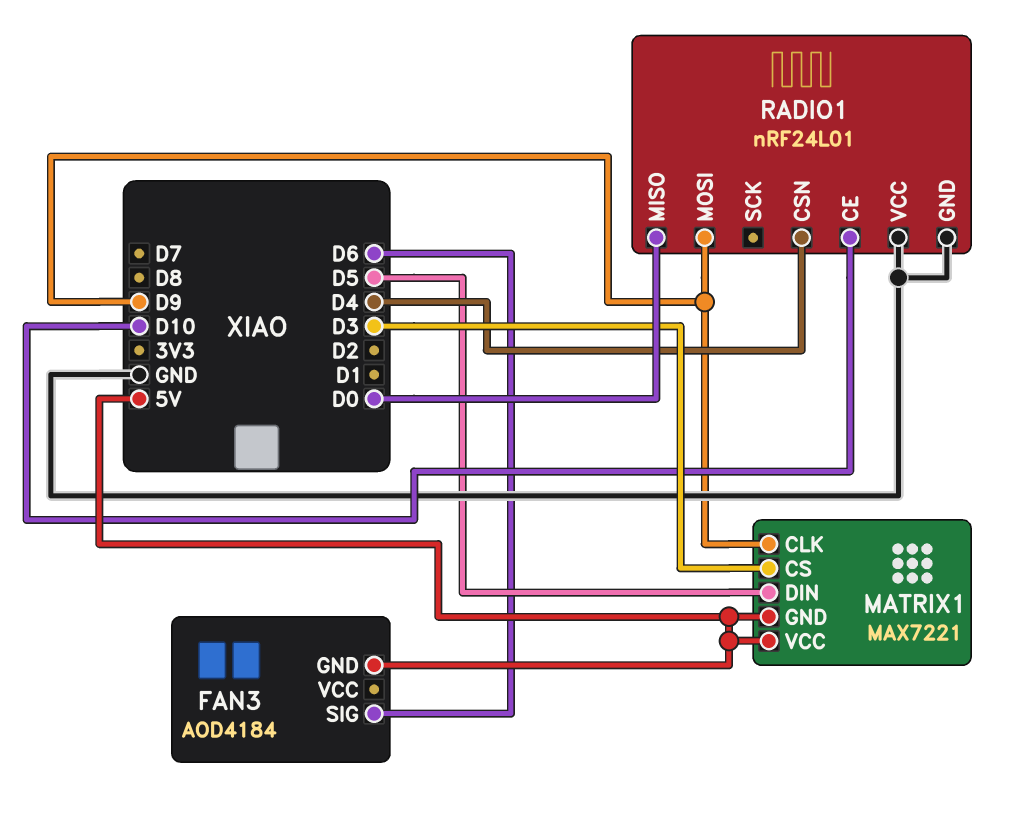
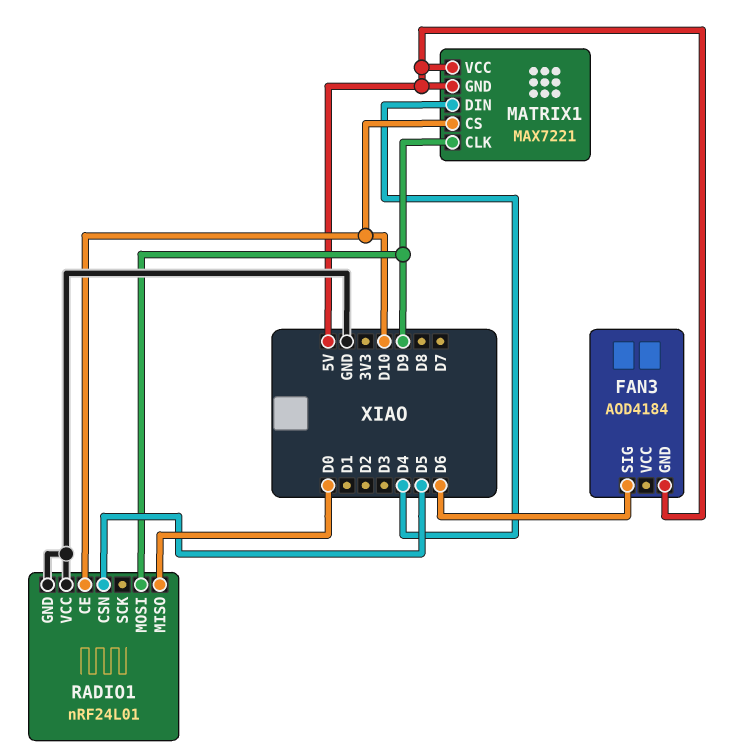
MATRIX1 pin CS: D3 -> D10
MATRIX1 pin DIN: D5 -> D4
RADIO1 pin CSN: D4 -> D5

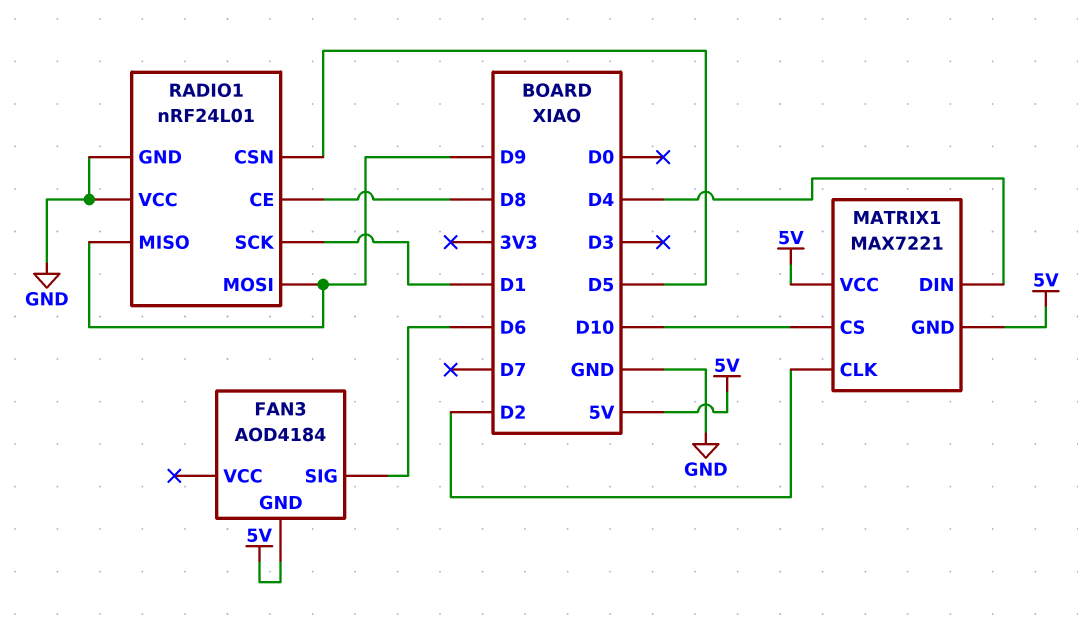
MATRIX1 pin CLK: D9 -> D2
RADIO1 pin CE: D10 -> D8
RADIO1 pin MISO: D0 -> D9
RADIO1 pin SCK: none -> D1

